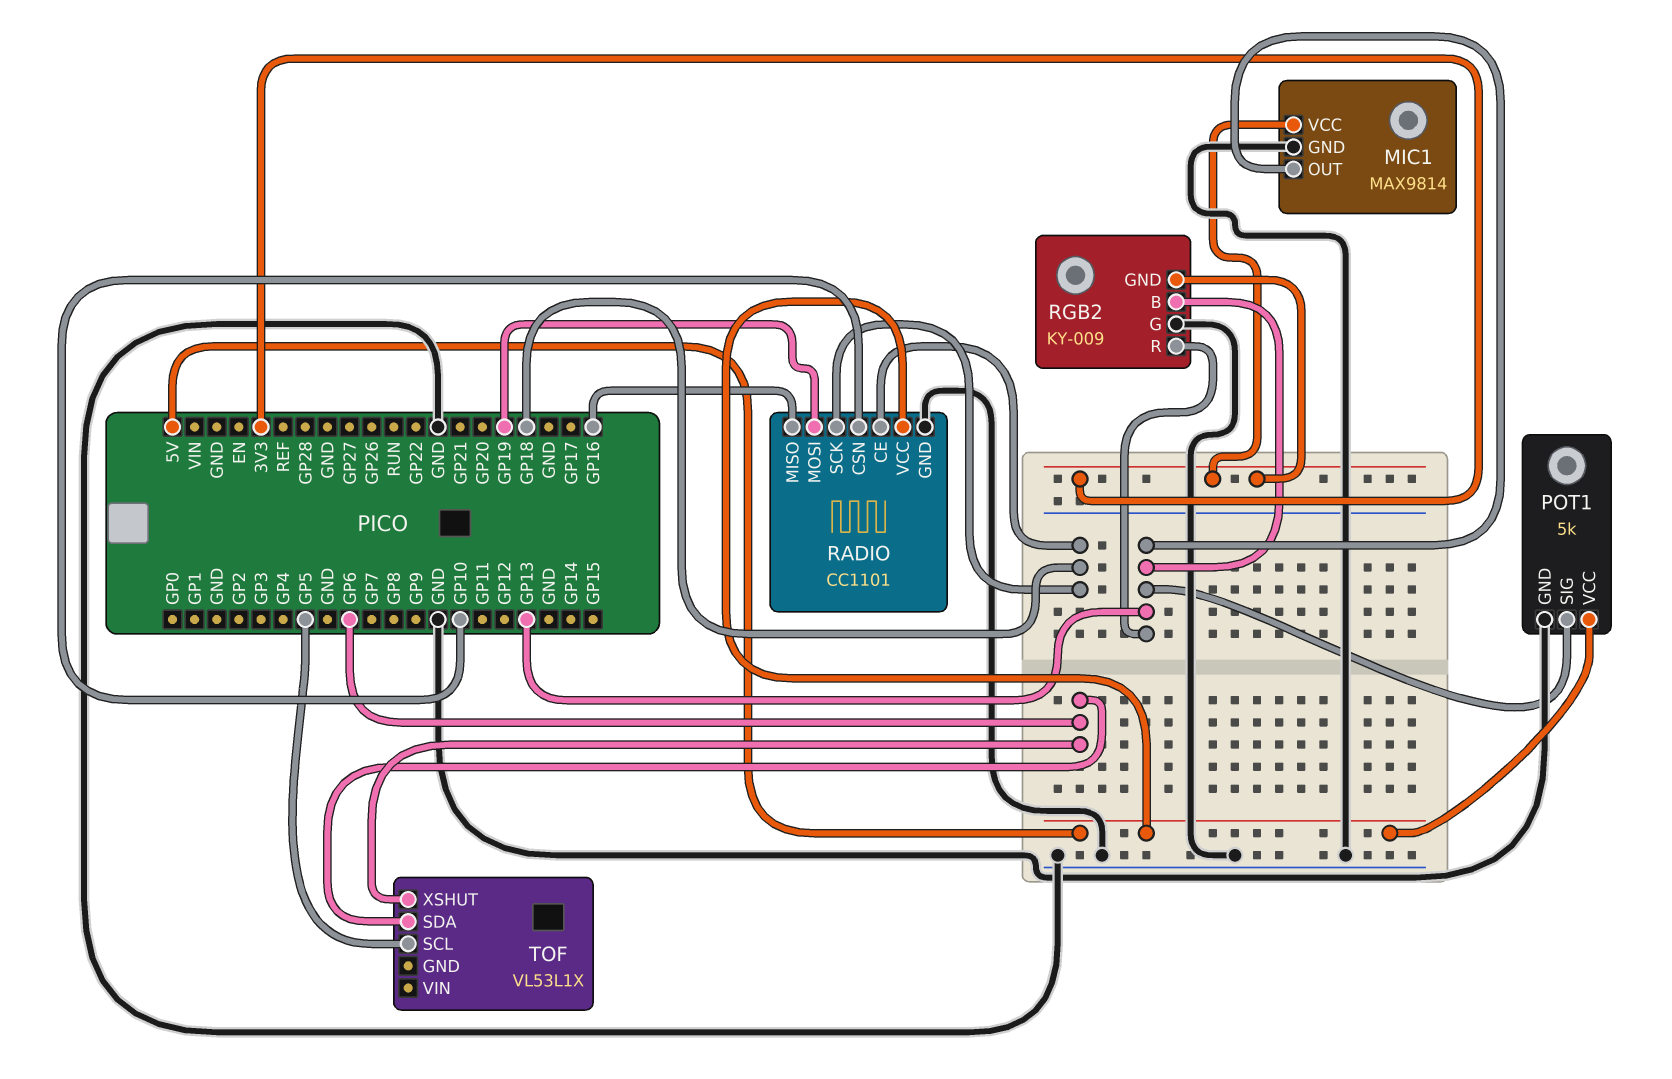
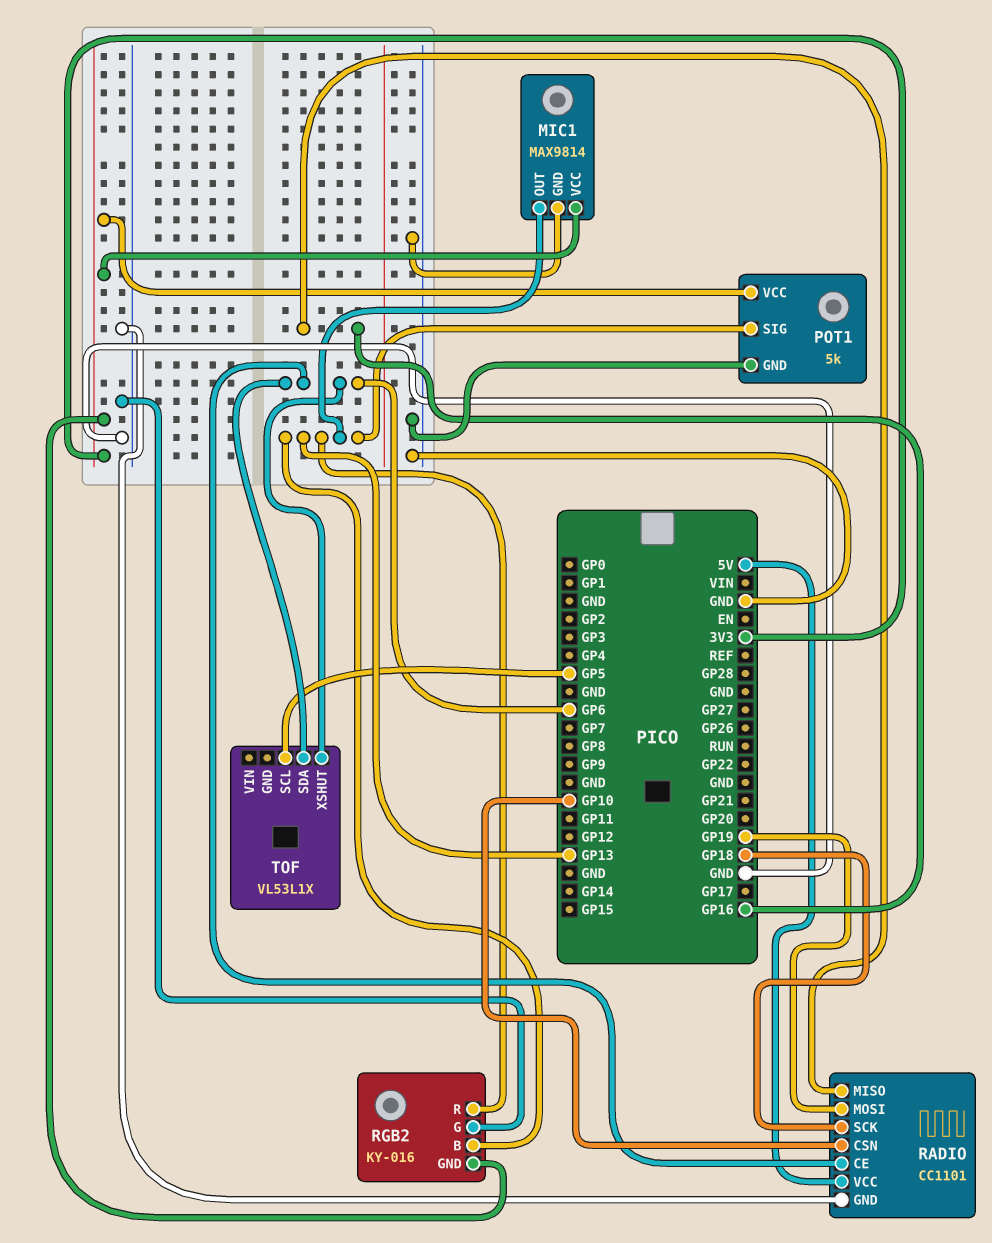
POT1 pin VCC: 5V -> 3V3
RADIO pin CE: GP18 -> GP6
RGB2: KY-009 -> KY-016

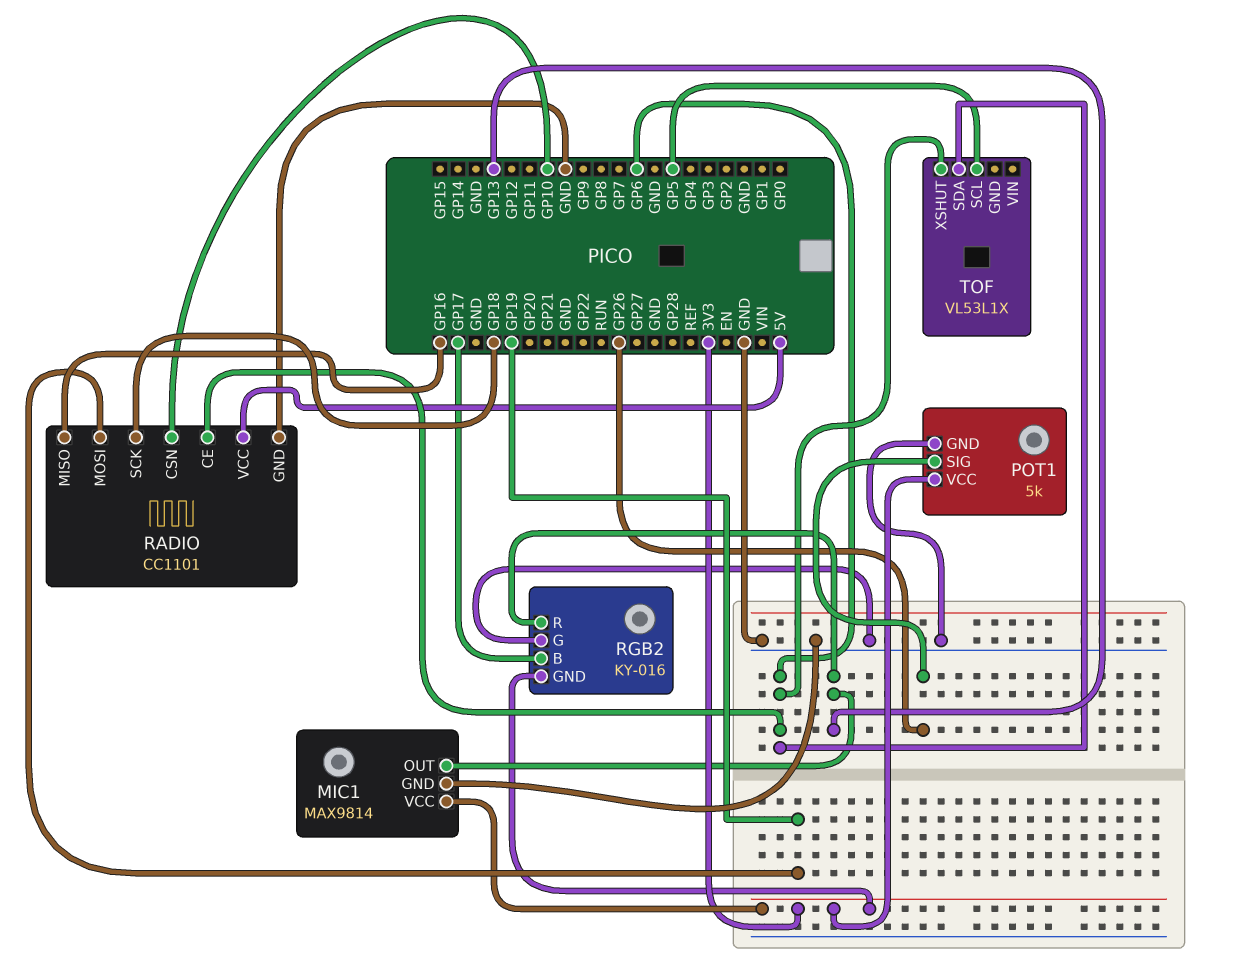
POT1 pin SIG: GP13 -> GP26
RGB2 pin B: GP13 -> GP17

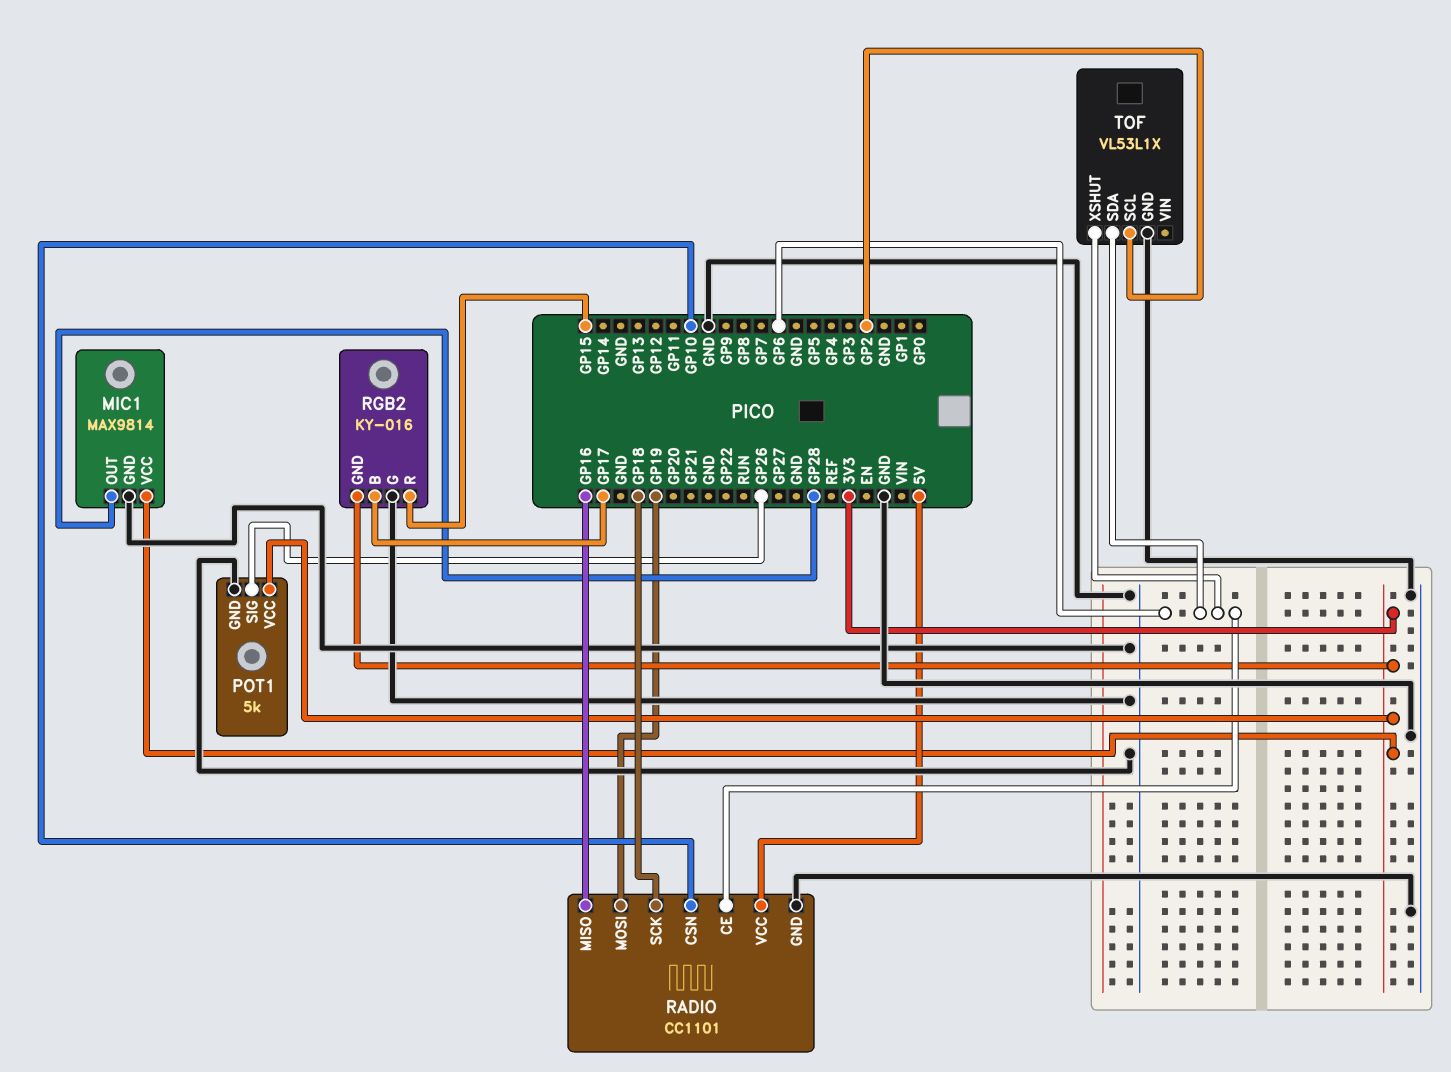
MIC1 pin OUT: GP13 -> GP28
RGB2 pin R: GP13 -> GP15
TOF pin GND: none -> GND
TOF pin SCL: GP5 -> GP2

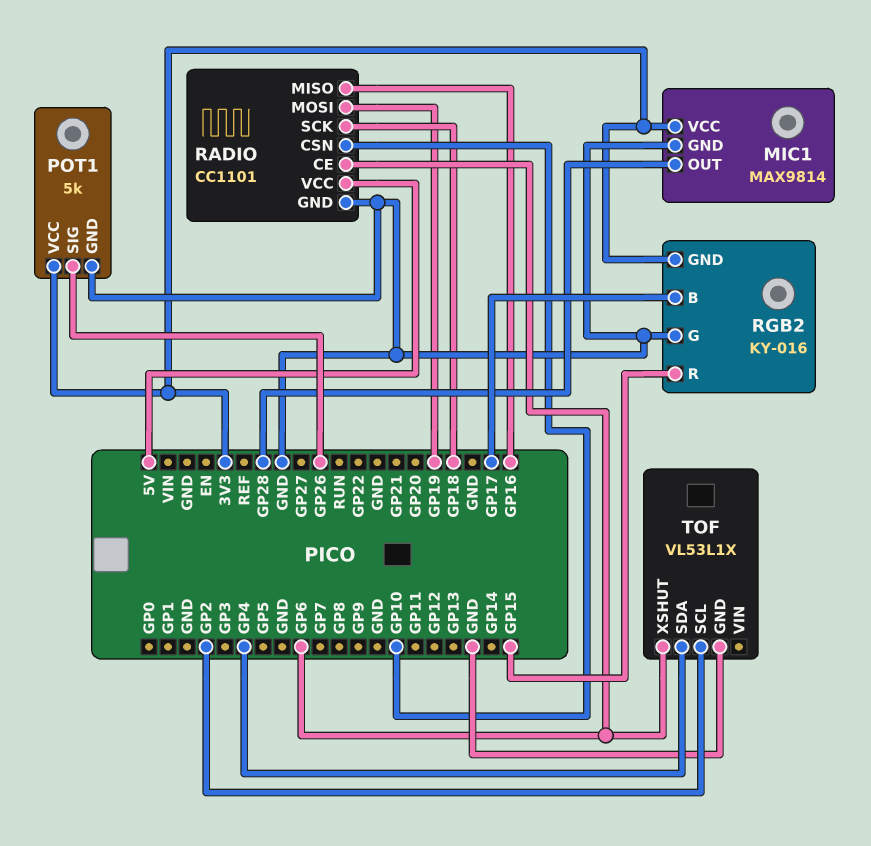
TOF pin SDA: GP6 -> GP4

